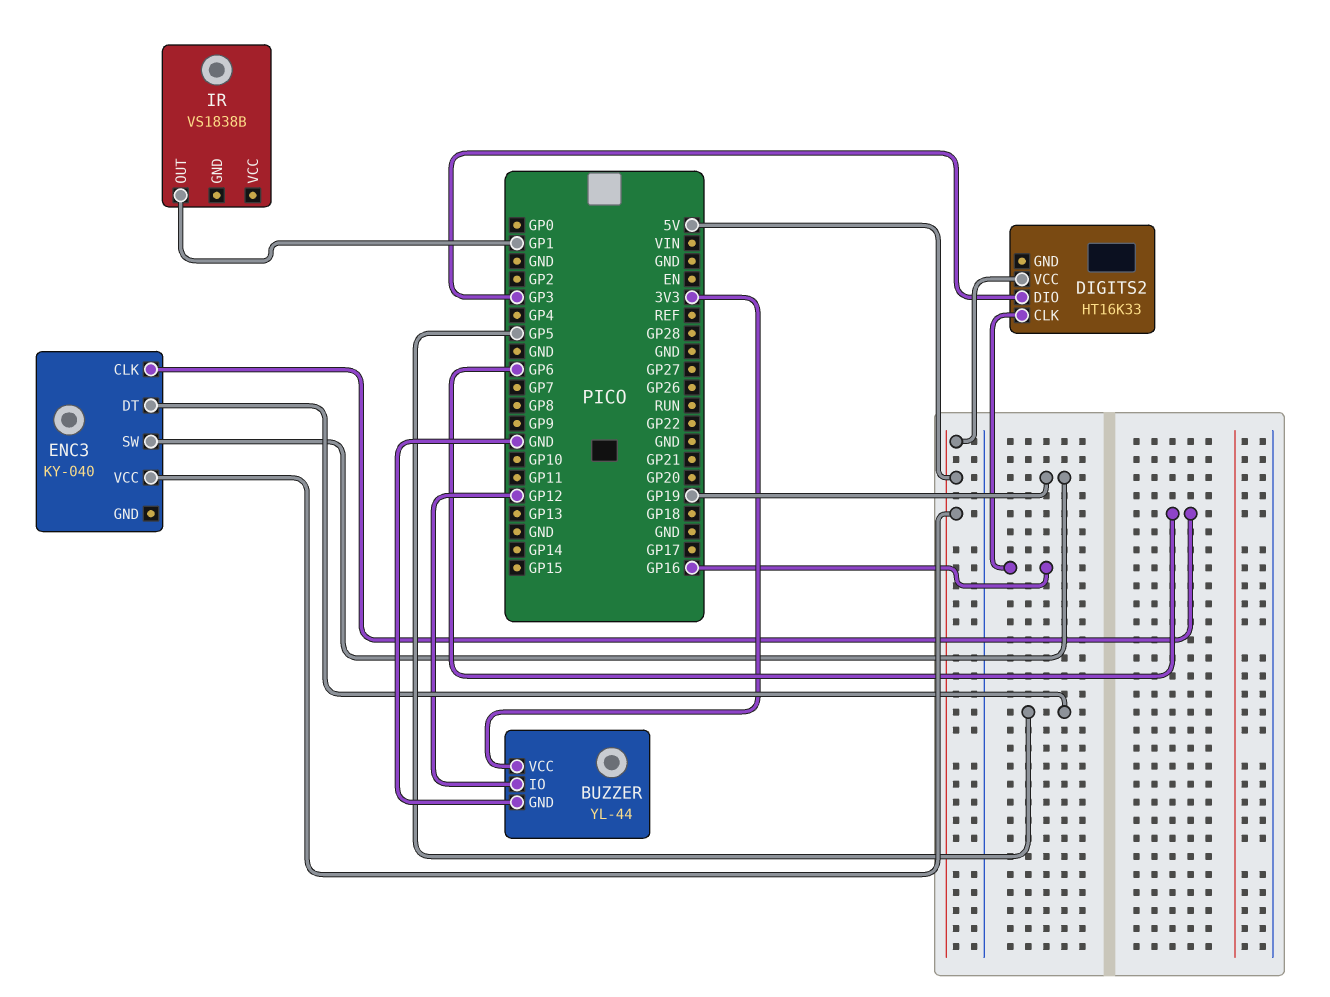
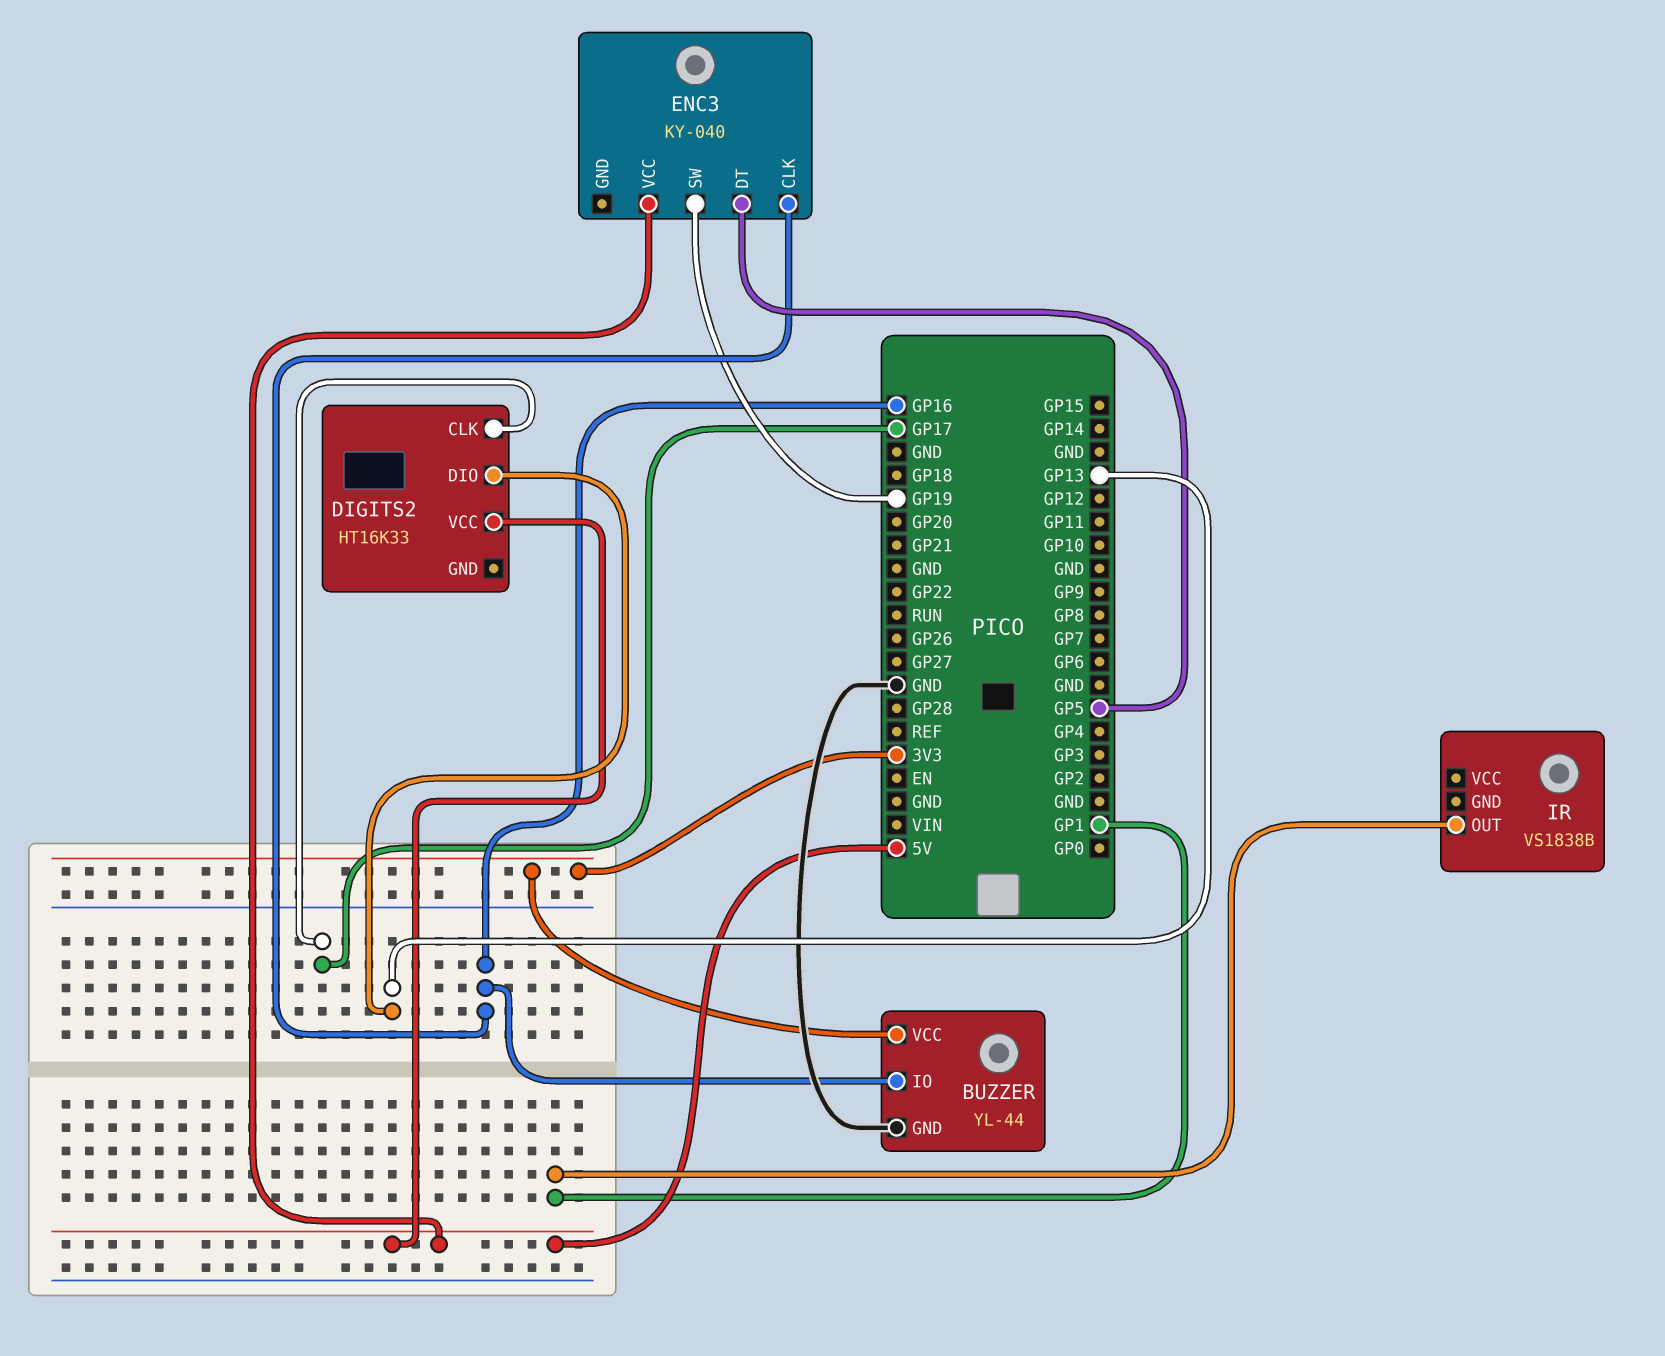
BUZZER pin IO: GP12 -> GP16
DIGITS2 pin CLK: GP16 -> GP17
DIGITS2 pin DIO: GP3 -> GP13
ENC3 pin CLK: GP6 -> GP16

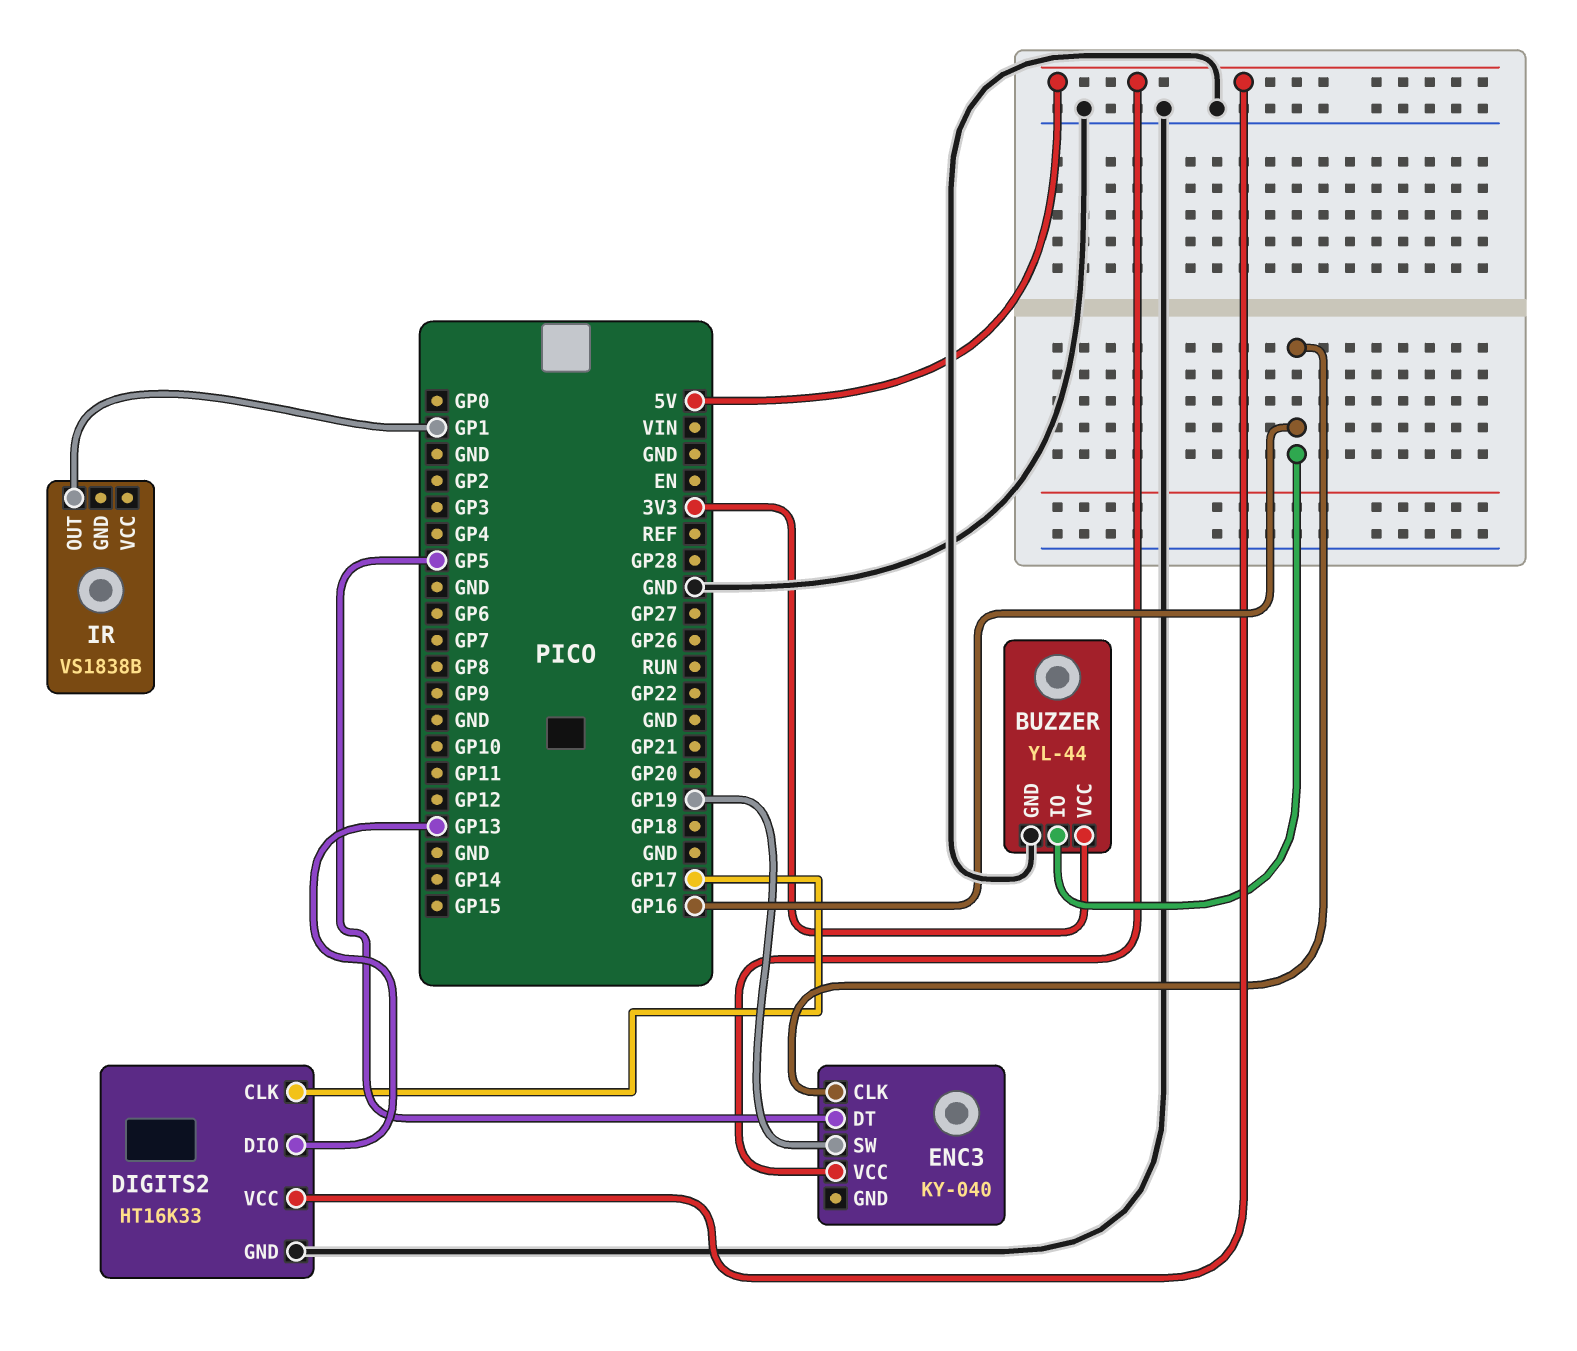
DIGITS2 pin GND: none -> GND

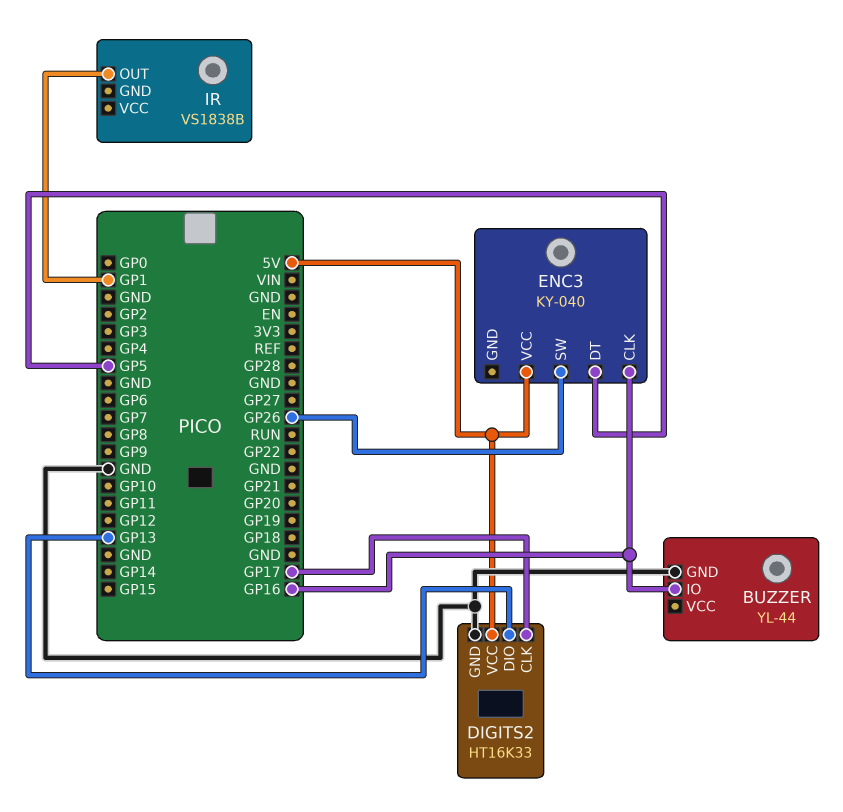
BUZZER pin VCC: 3V3 -> none
ENC3 pin SW: GP19 -> GP26

